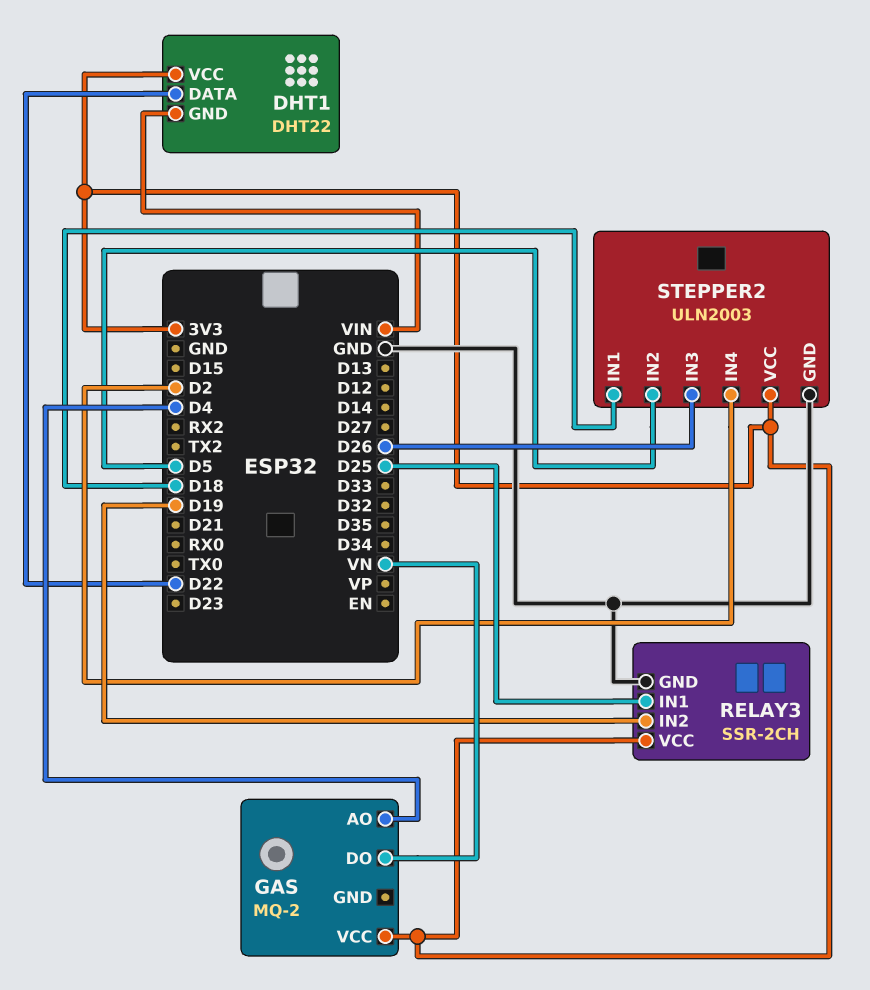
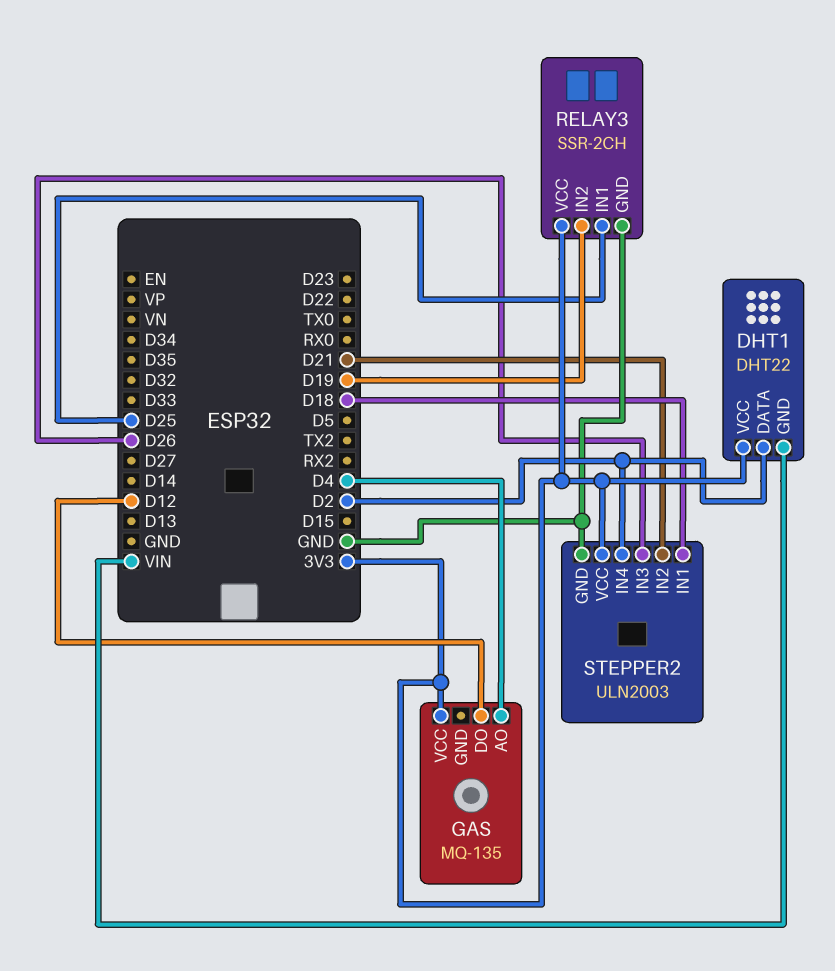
DHT1 pin DATA: D22 -> D2
GAS: MQ-2 -> MQ-135
GAS pin DO: VN -> D12
STEPPER2 pin IN2: D5 -> D21

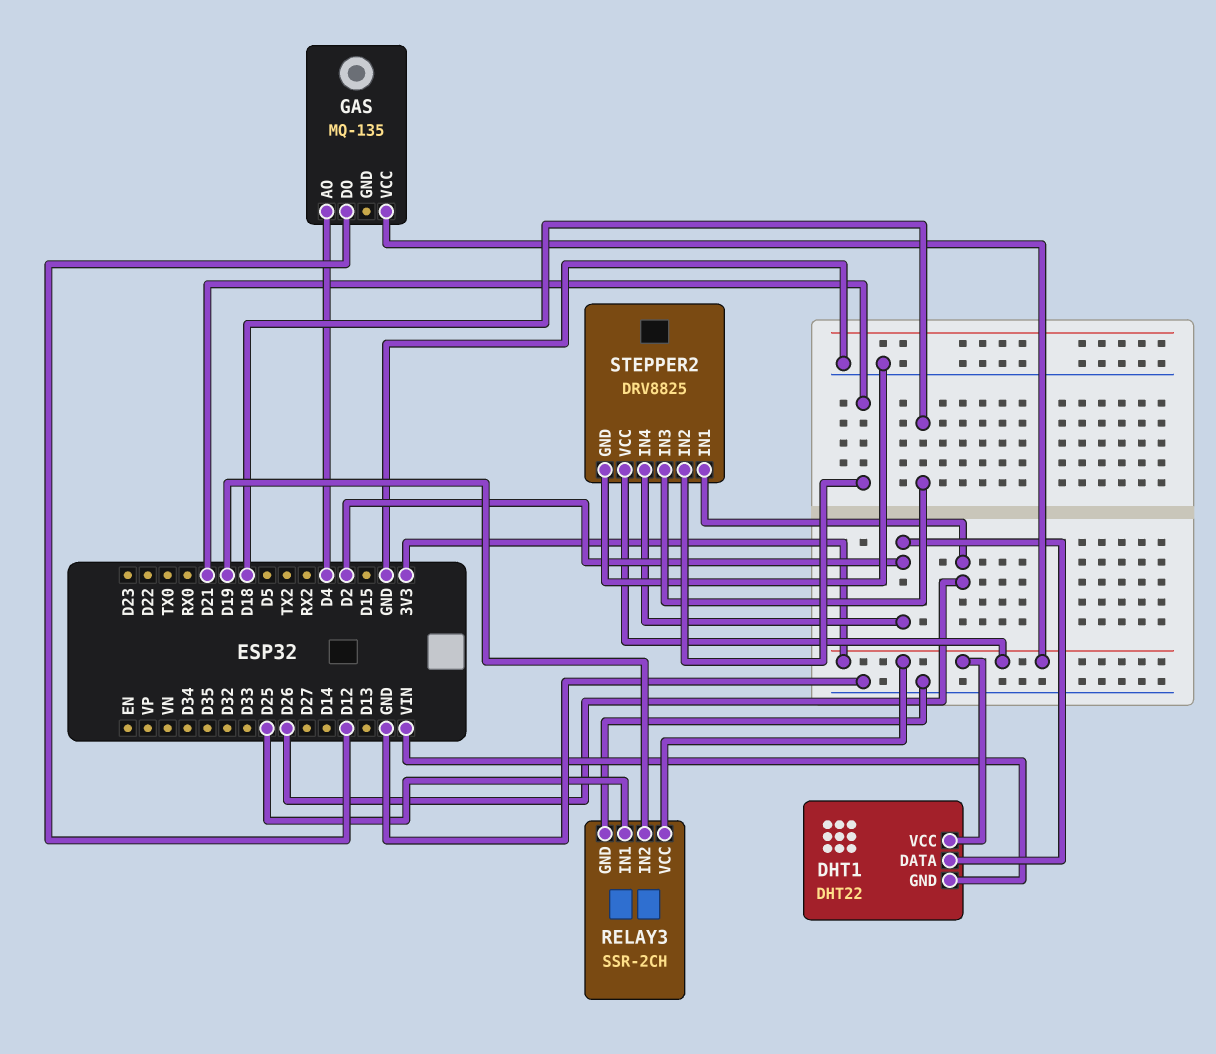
STEPPER2: ULN2003 -> DRV8825
STEPPER2 pin IN1: D18 -> D26
STEPPER2 pin IN3: D26 -> D18

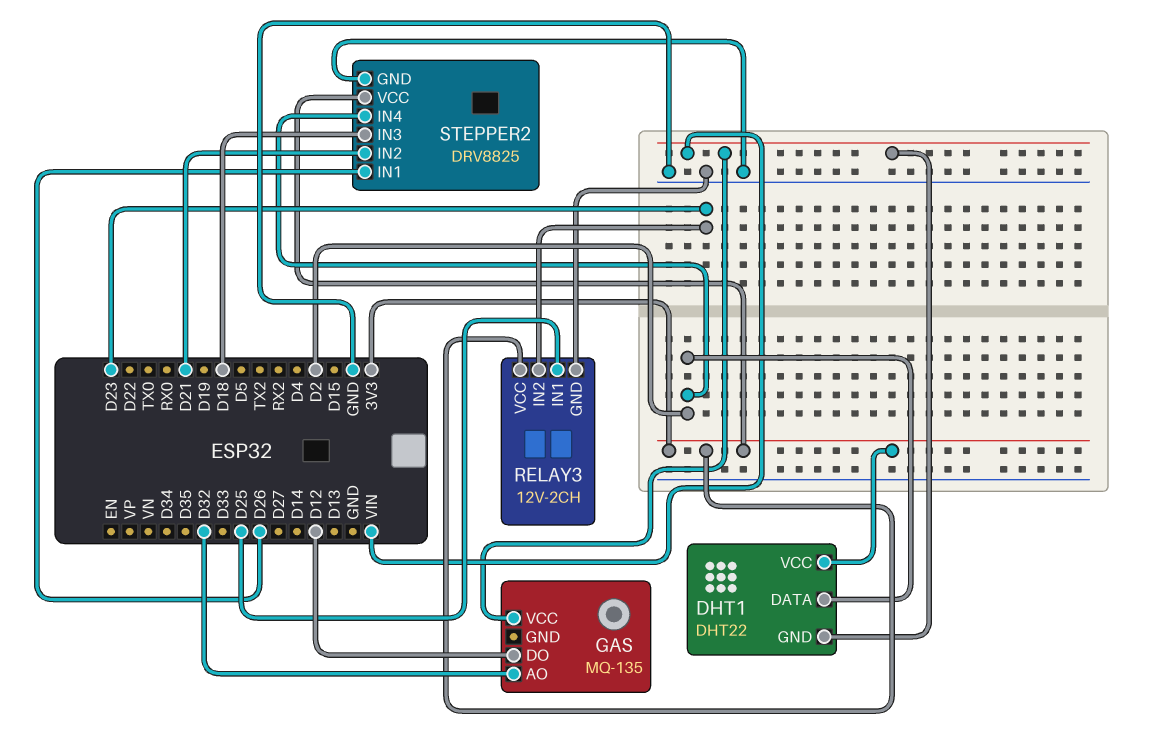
GAS pin AO: D4 -> D32
GAS pin VCC: 3V3 -> VIN
RELAY3: SSR-2CH -> 12V-2CH
RELAY3 pin IN2: D19 -> D23

